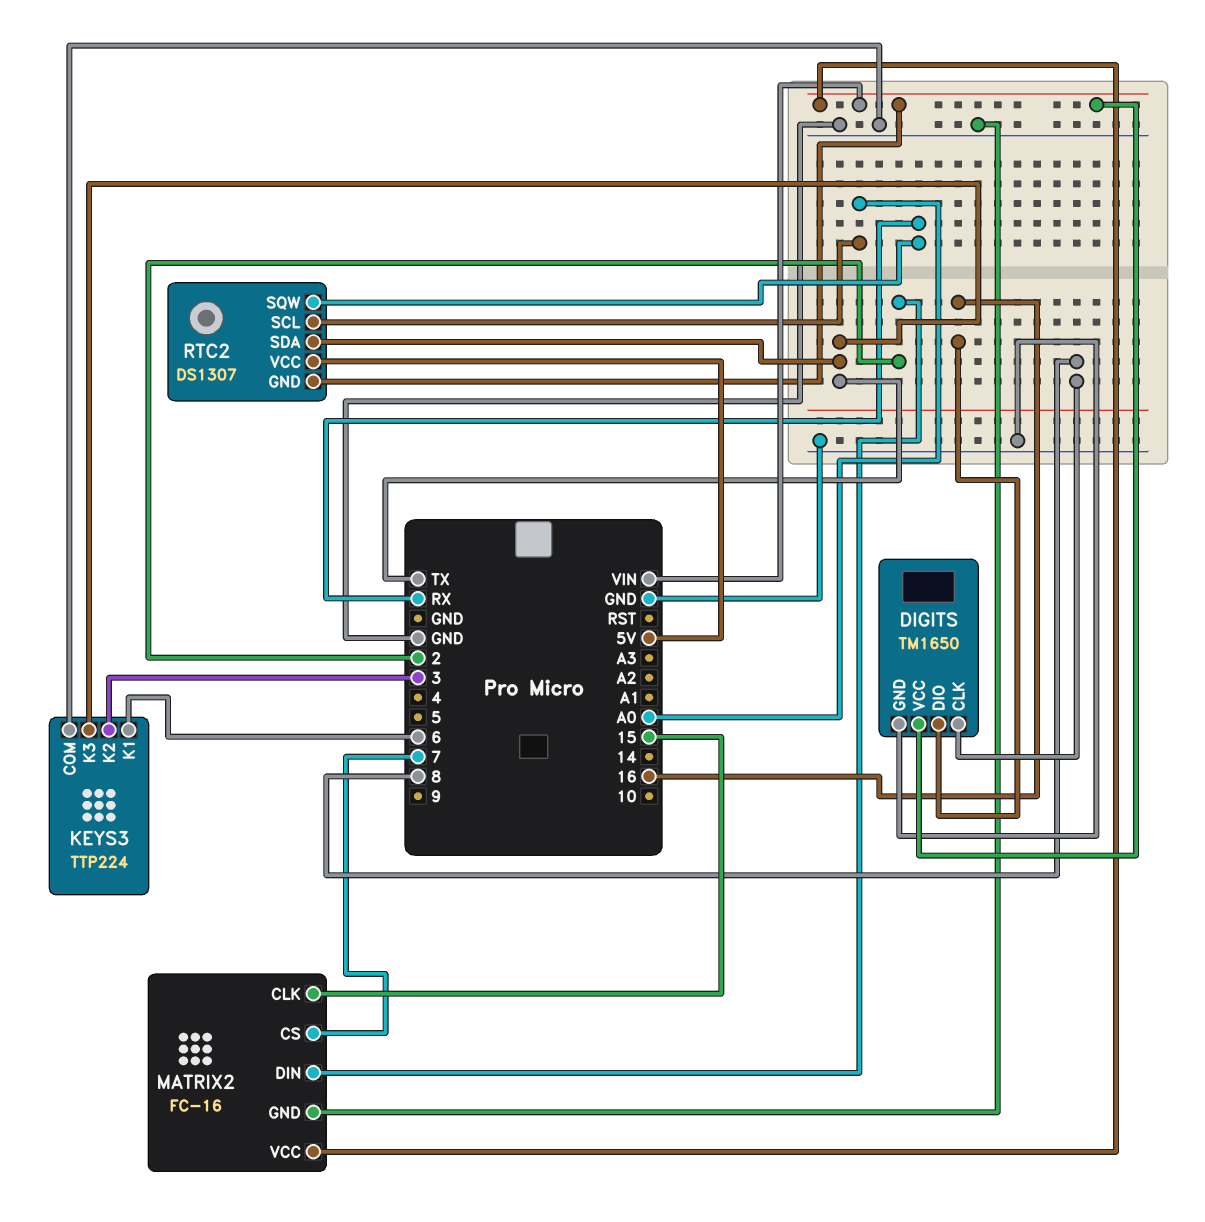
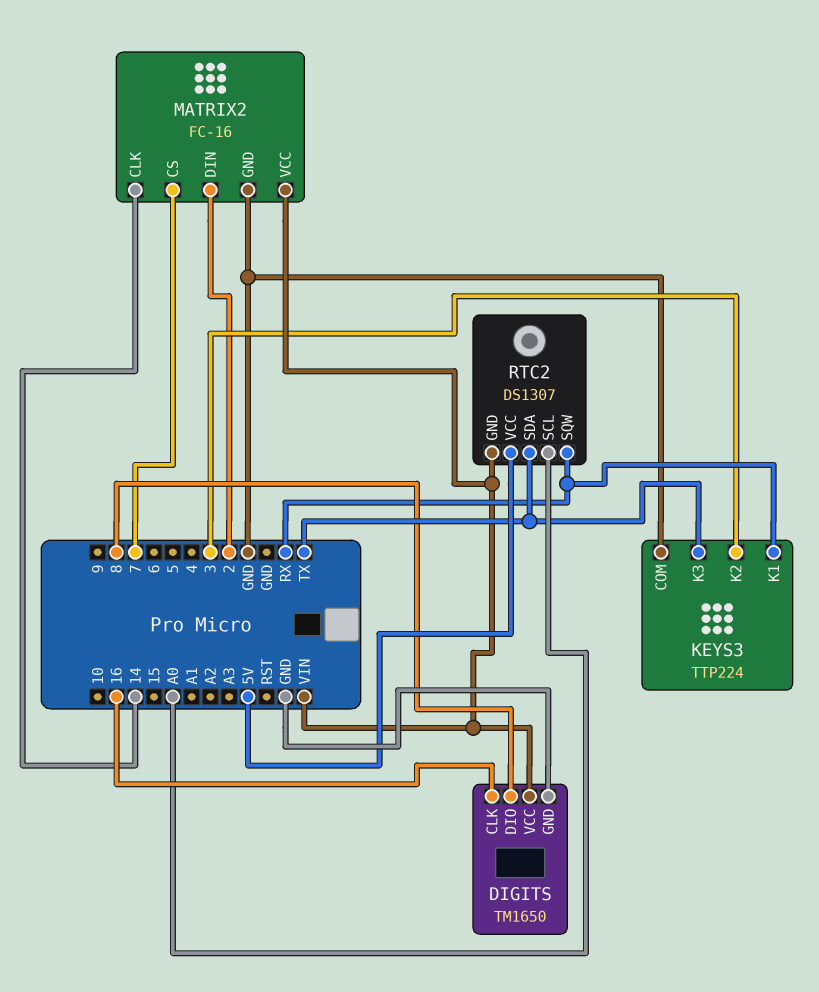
DIGITS pin CLK: 8 -> 16
DIGITS pin DIO: 16 -> 8
KEYS3 pin K1: 6 -> RX
MATRIX2 pin CLK: 15 -> 14

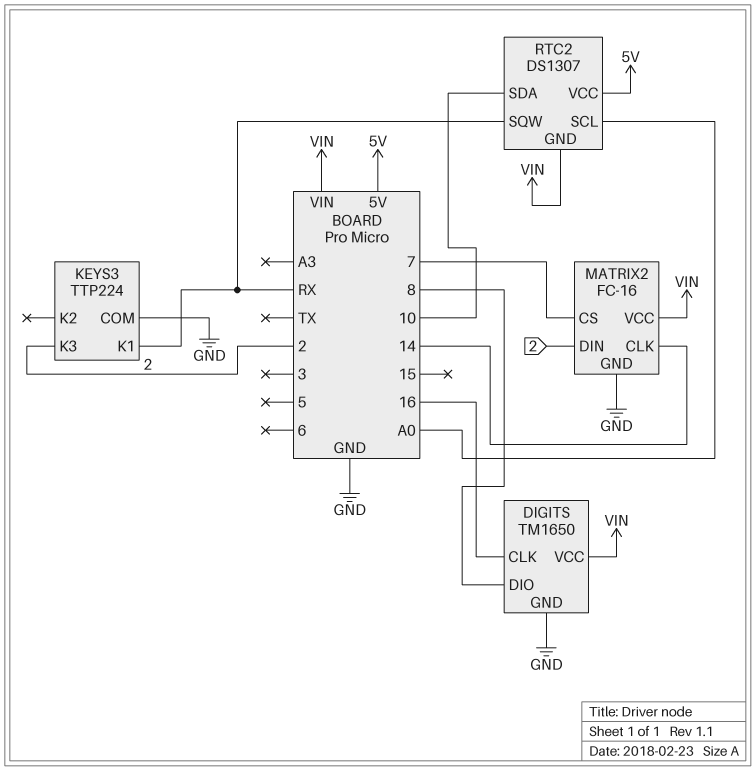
KEYS3 pin K2: 3 -> none
KEYS3 pin K3: TX -> 2
RTC2 pin SDA: TX -> 10

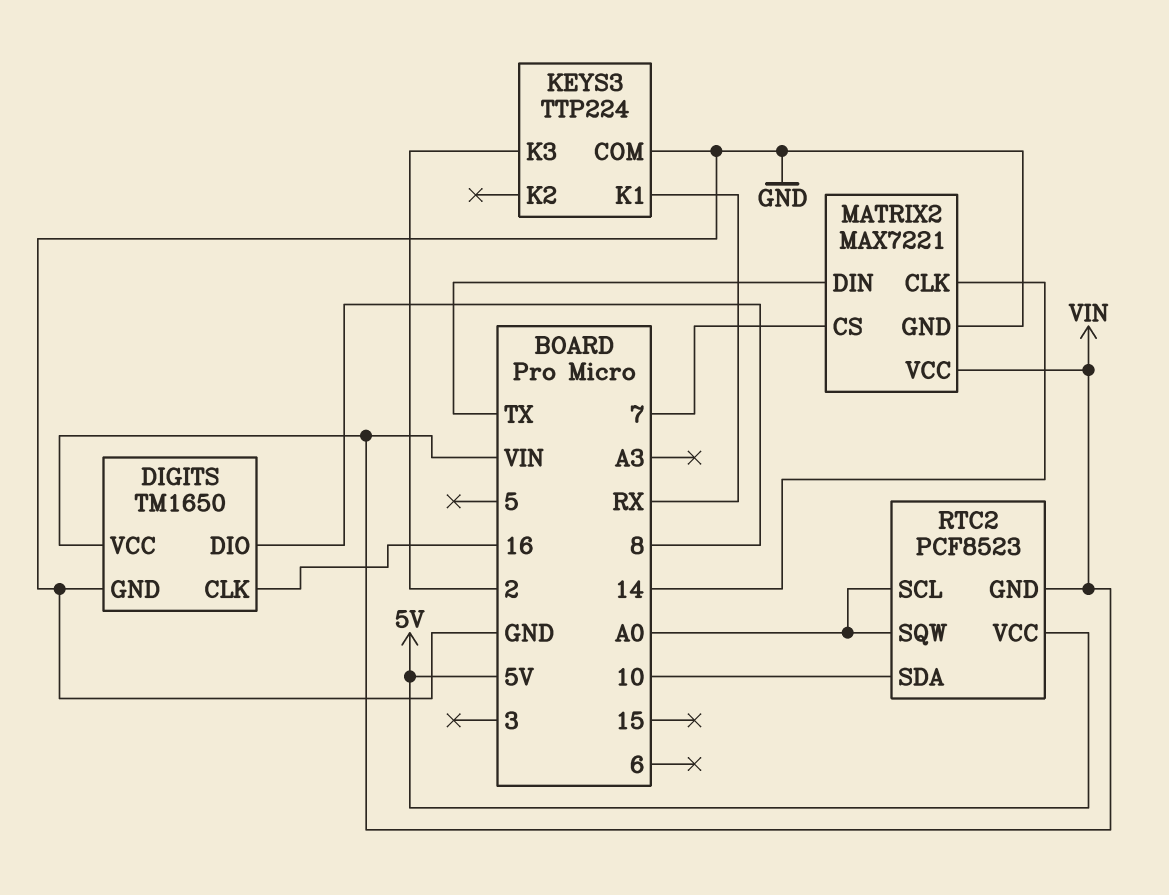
MATRIX2: FC-16 -> MAX7221
MATRIX2 pin DIN: 2 -> TX
RTC2: DS1307 -> PCF8523
RTC2 pin SQW: RX -> A0

